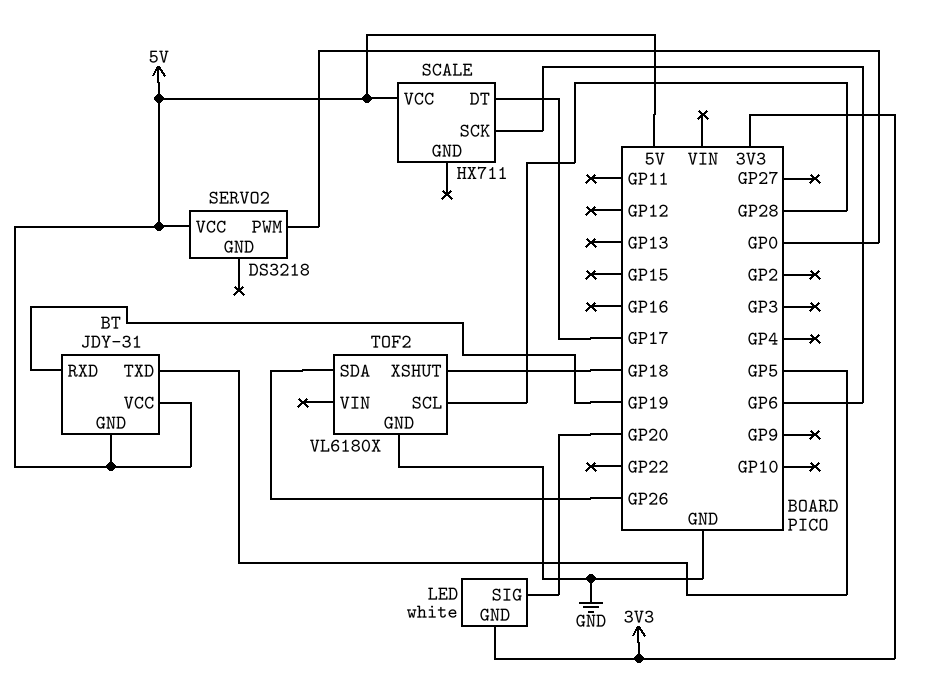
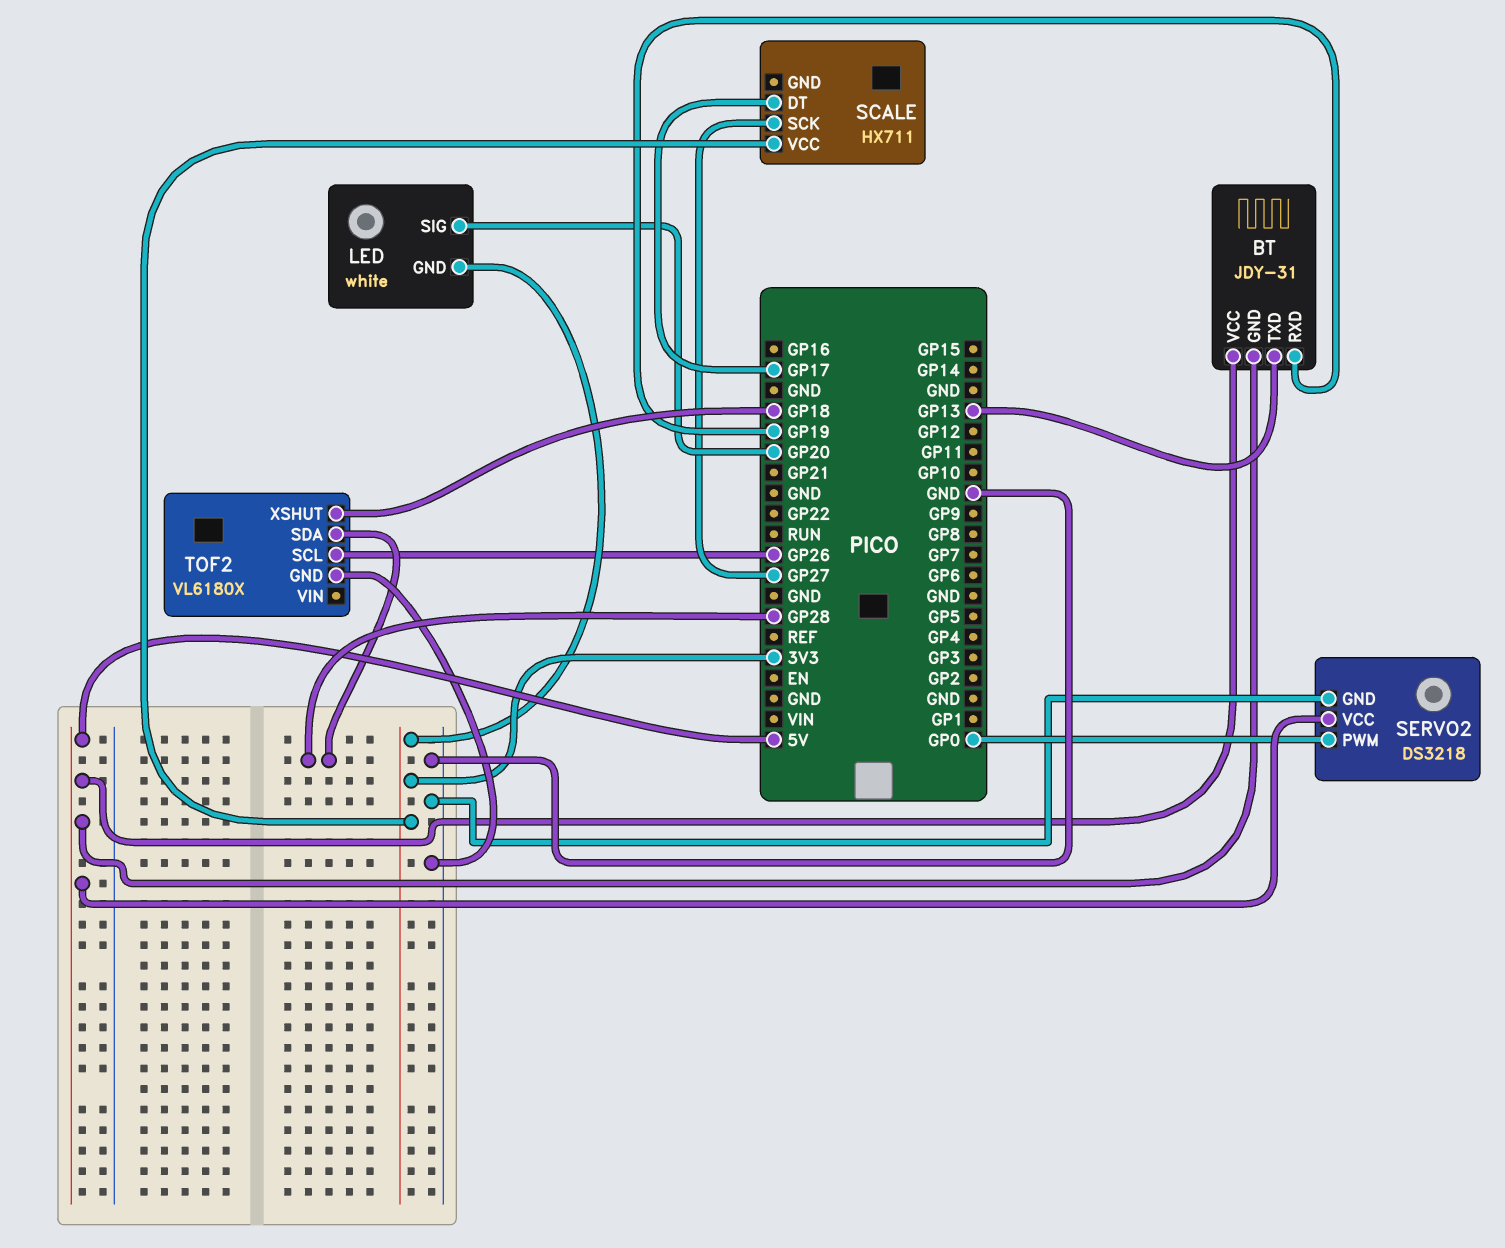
BT pin TXD: GP5 -> GP13
SCALE pin SCK: GP6 -> GP27
SCALE pin VCC: 5V -> 3V3
SERVO2 pin GND: none -> GND
TOF2 pin SCL: GP28 -> GP26
TOF2 pin SDA: GP26 -> GP28

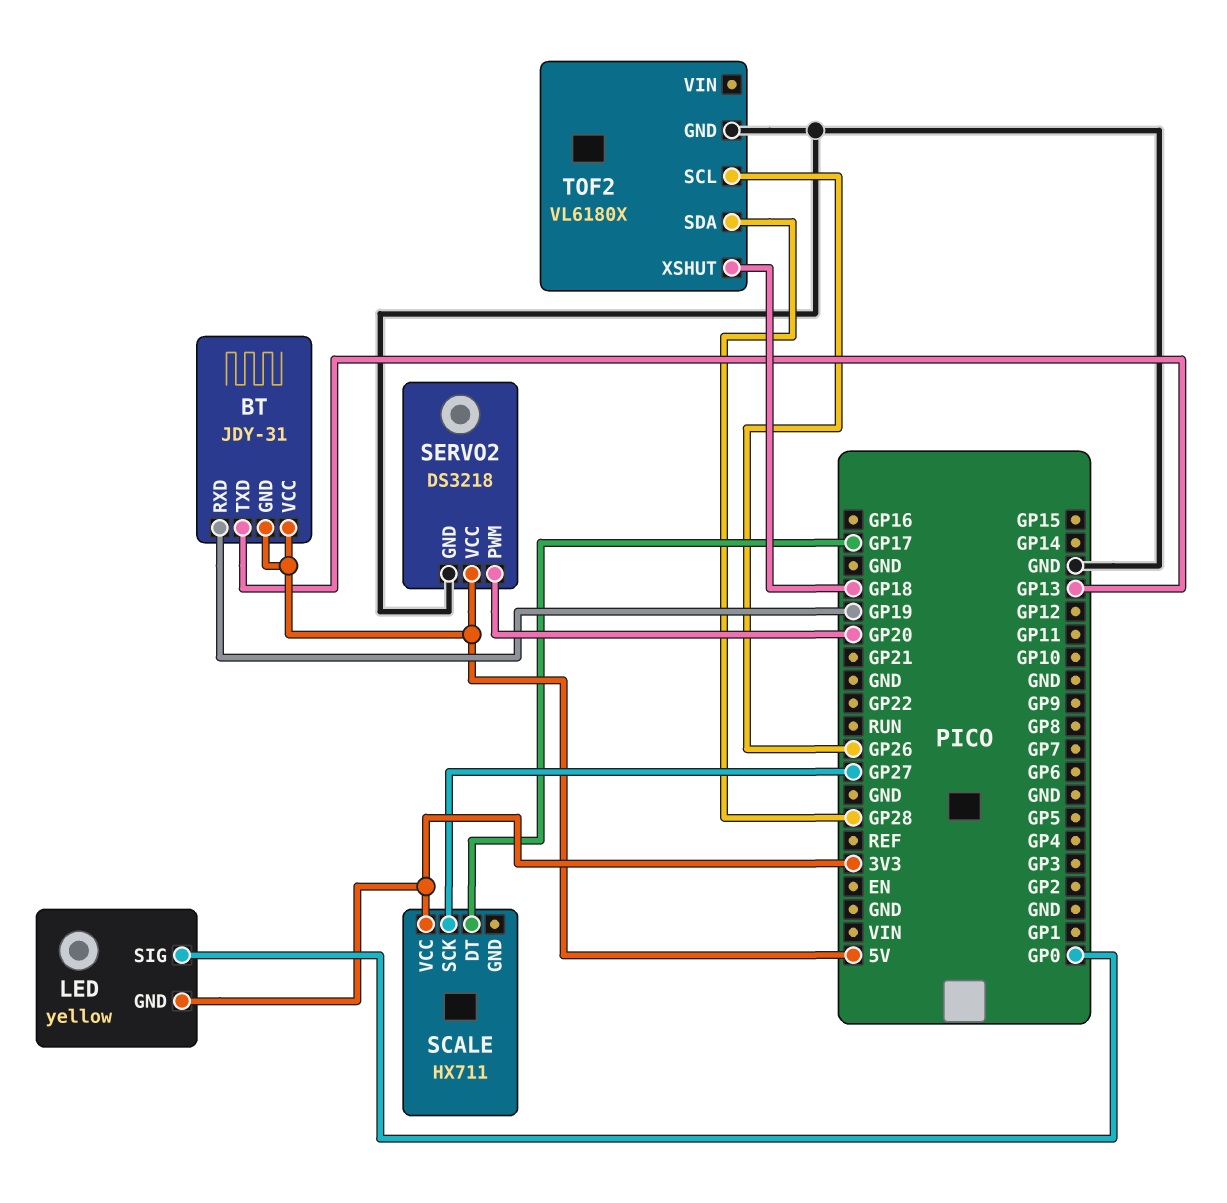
LED: white -> yellow
LED pin SIG: GP20 -> GP0
SERVO2 pin PWM: GP0 -> GP20

